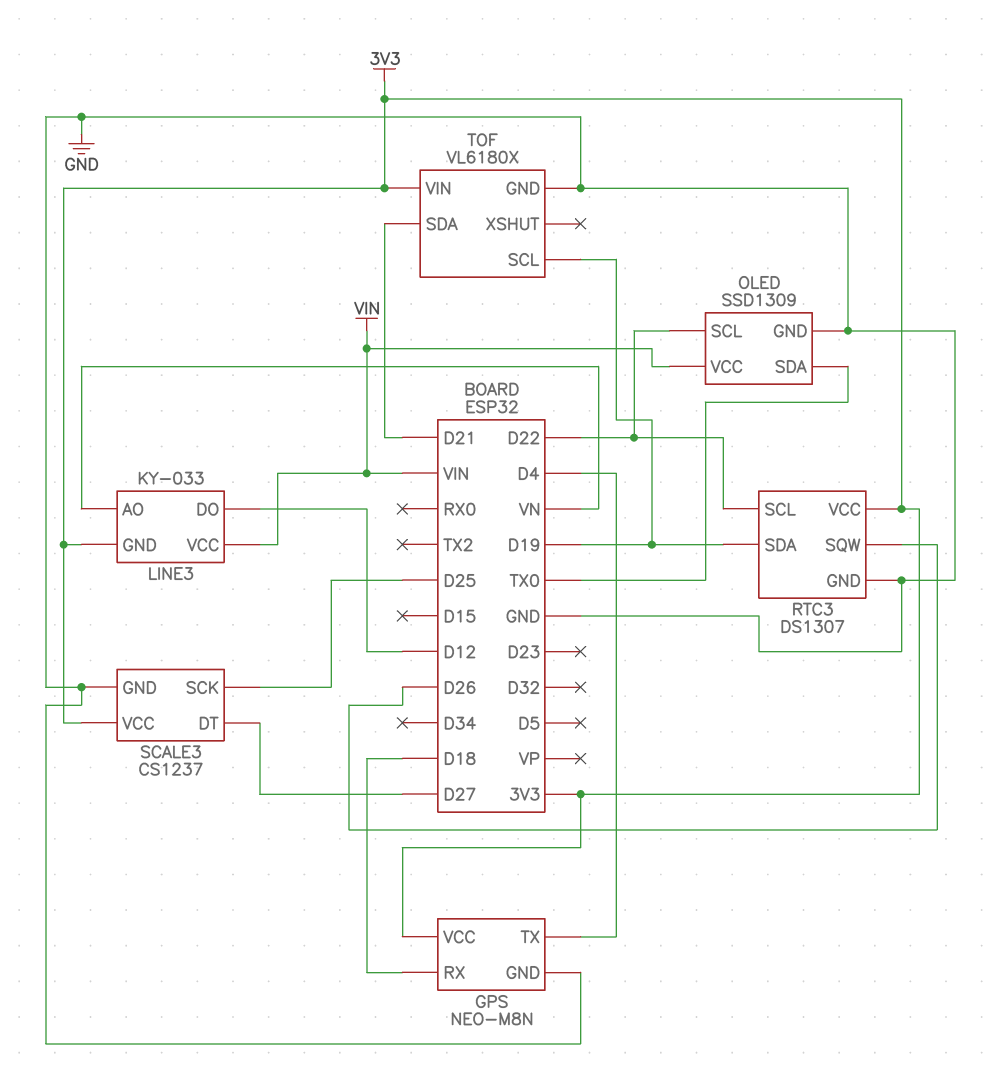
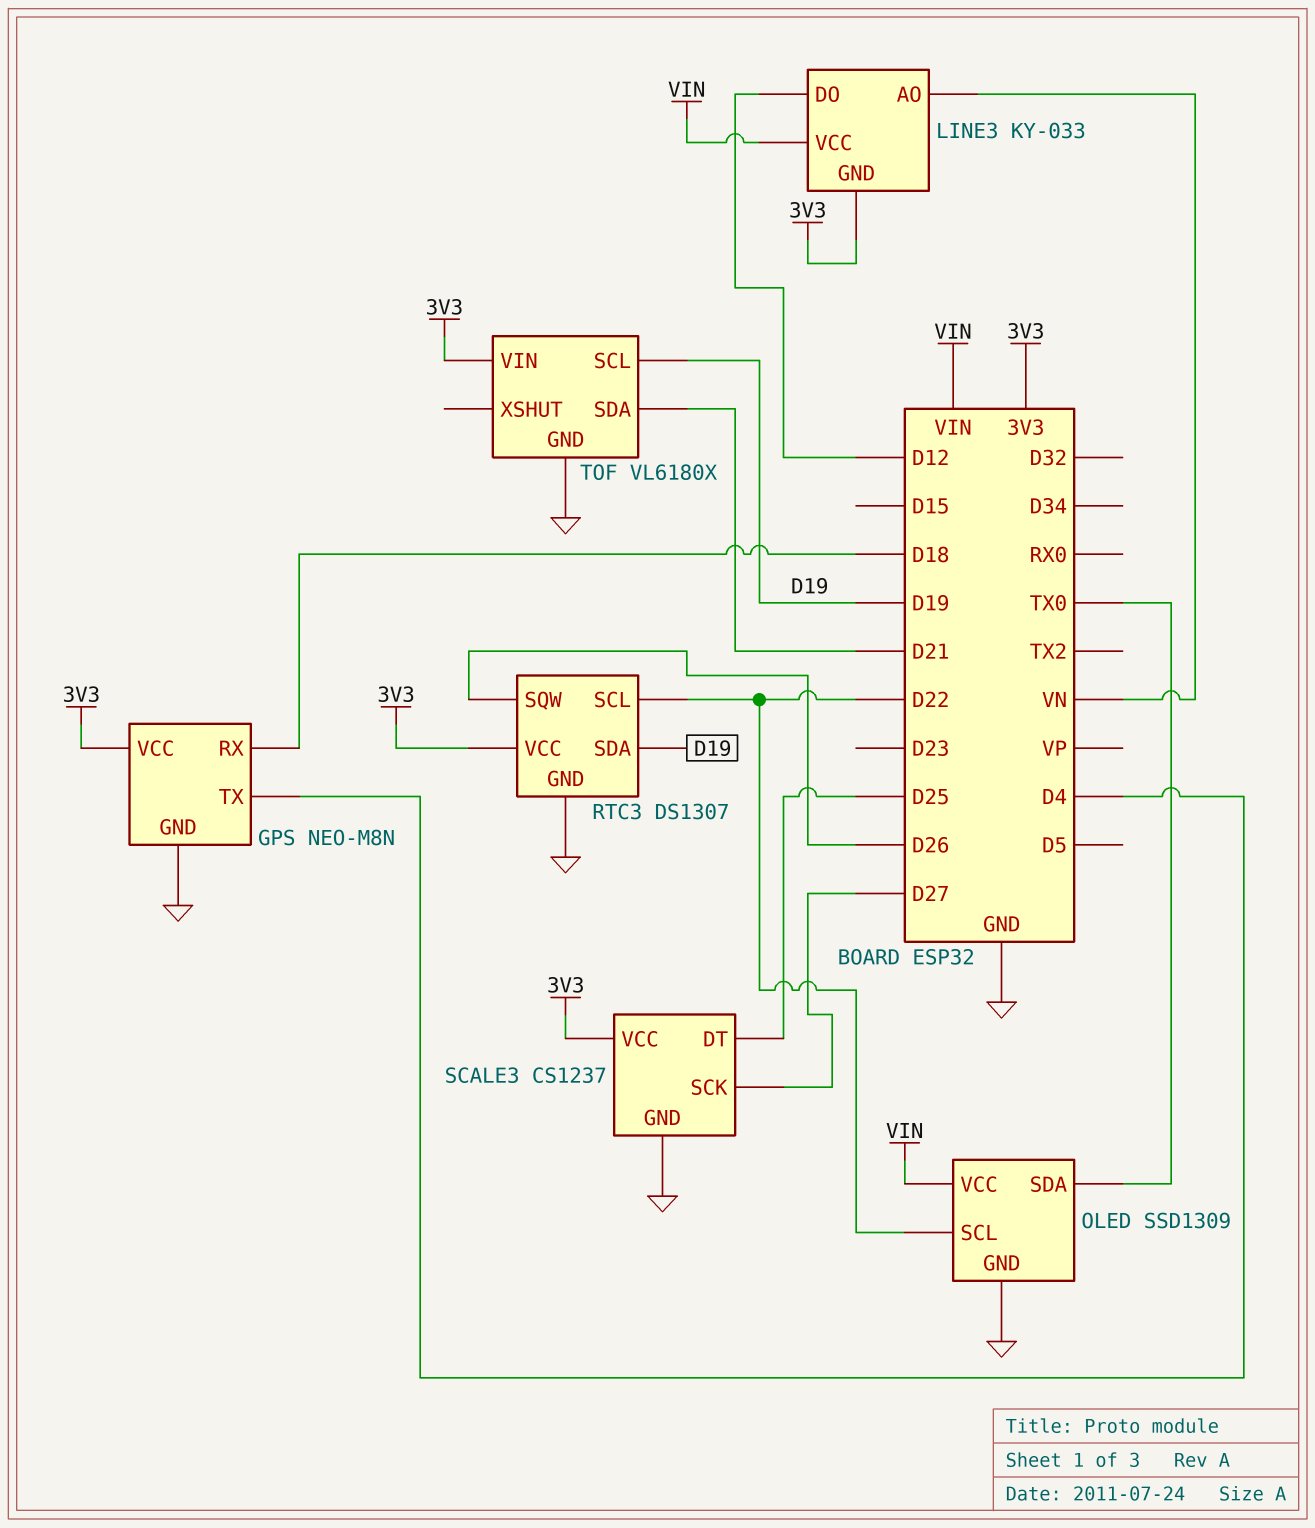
SCALE3 pin DT: D27 -> D25
SCALE3 pin SCK: D25 -> D27

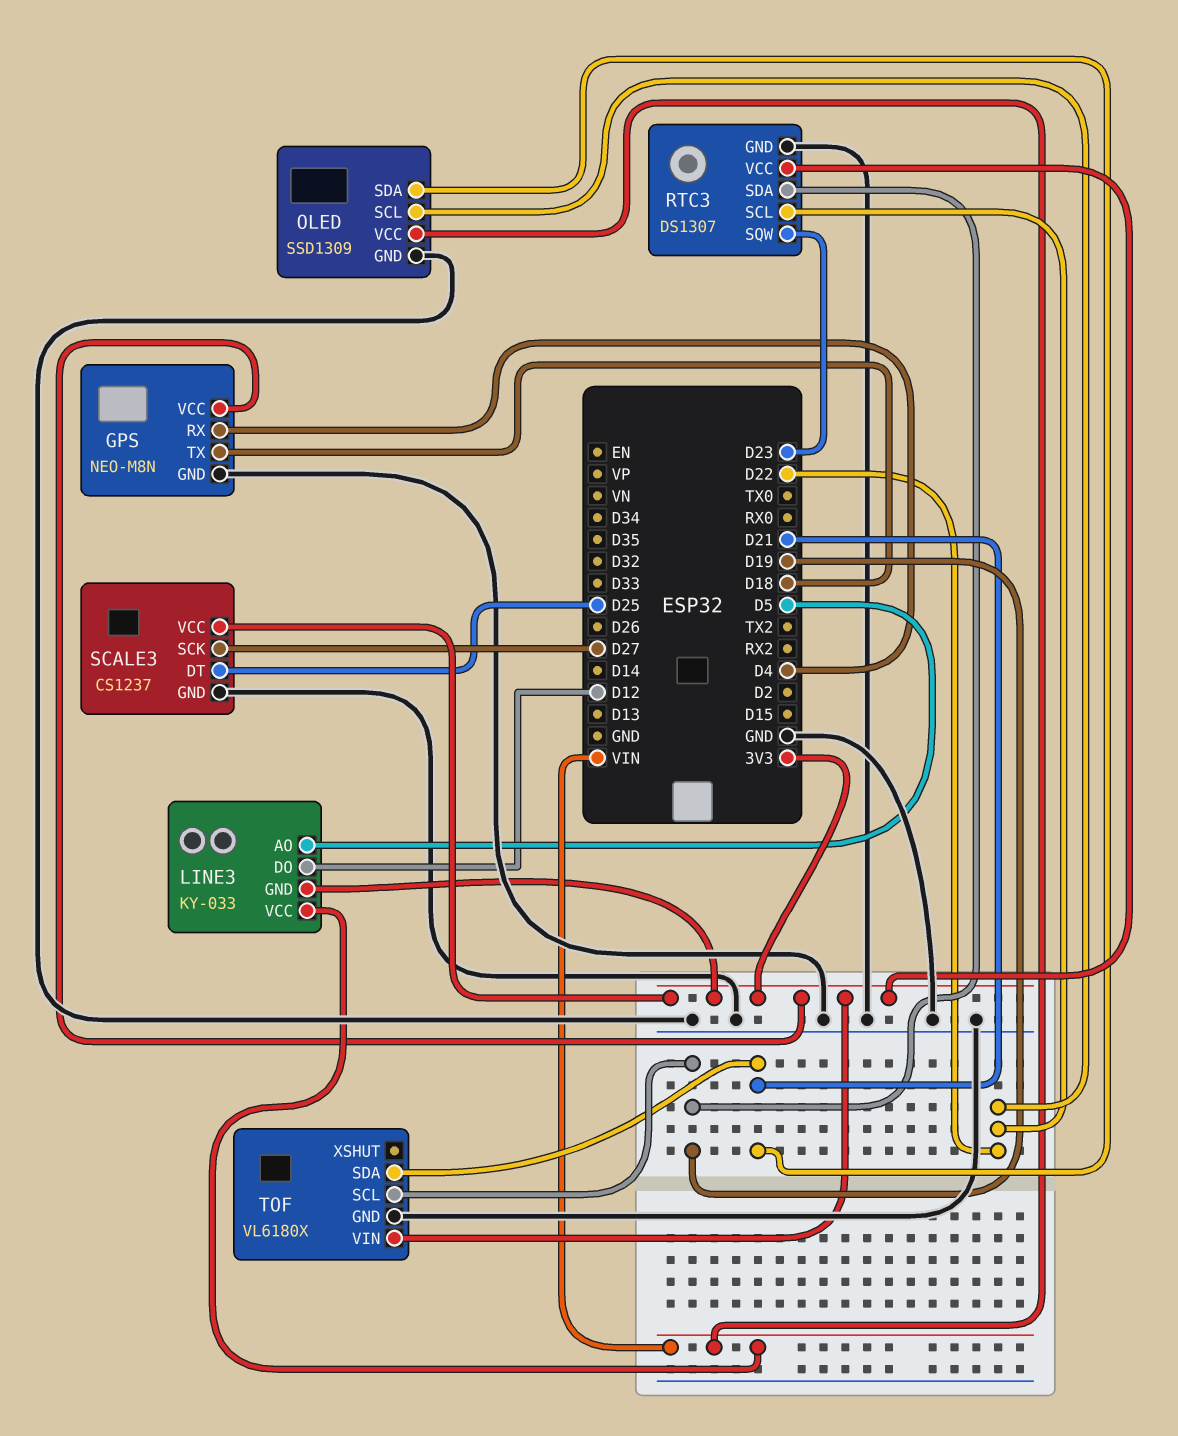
GPS pin RX: D18 -> D4
GPS pin TX: D4 -> D18
LINE3 pin AO: VN -> D5
OLED pin SDA: TX0 -> D21
RTC3 pin SQW: D26 -> D23

